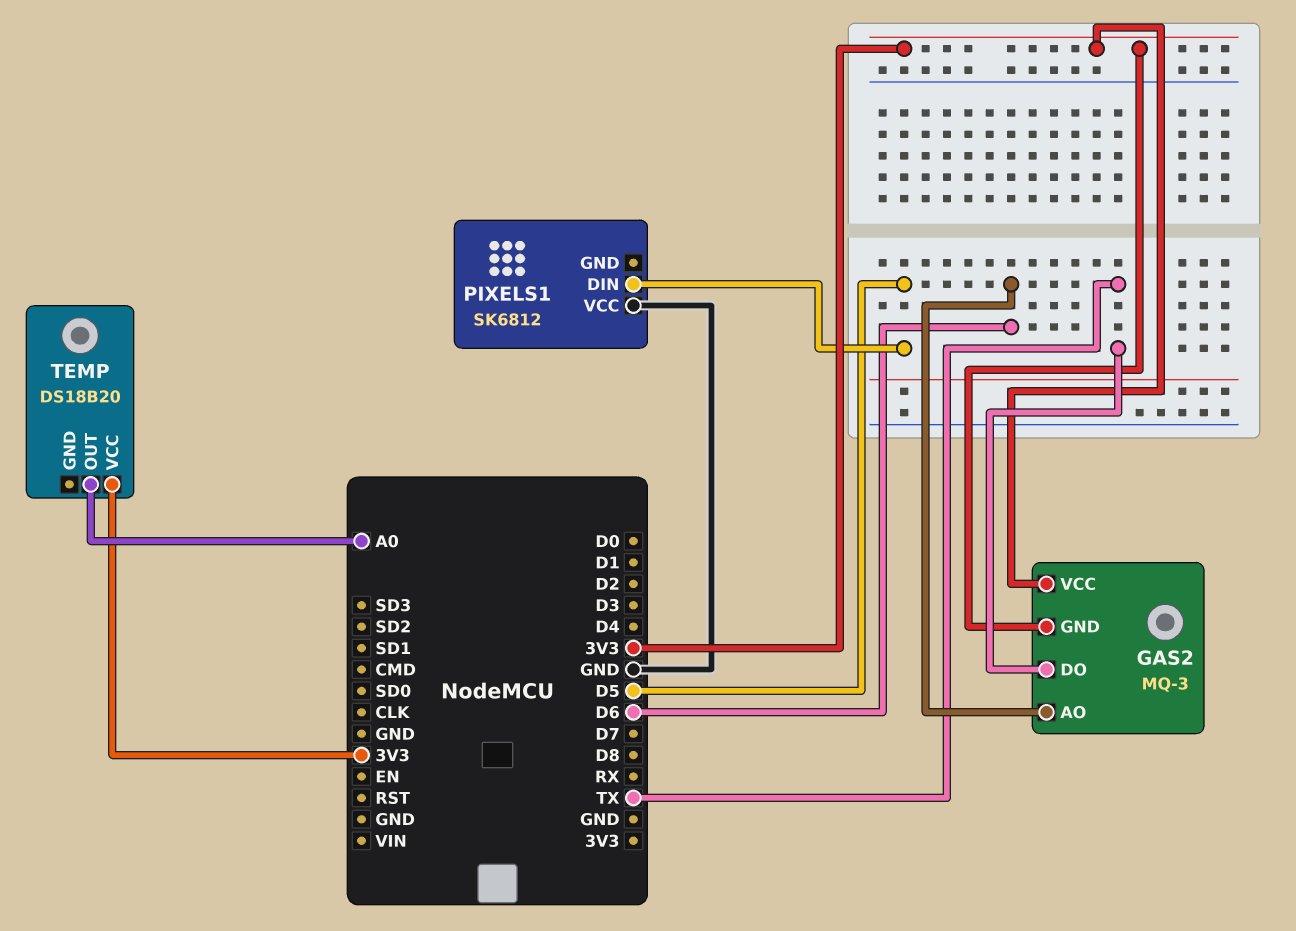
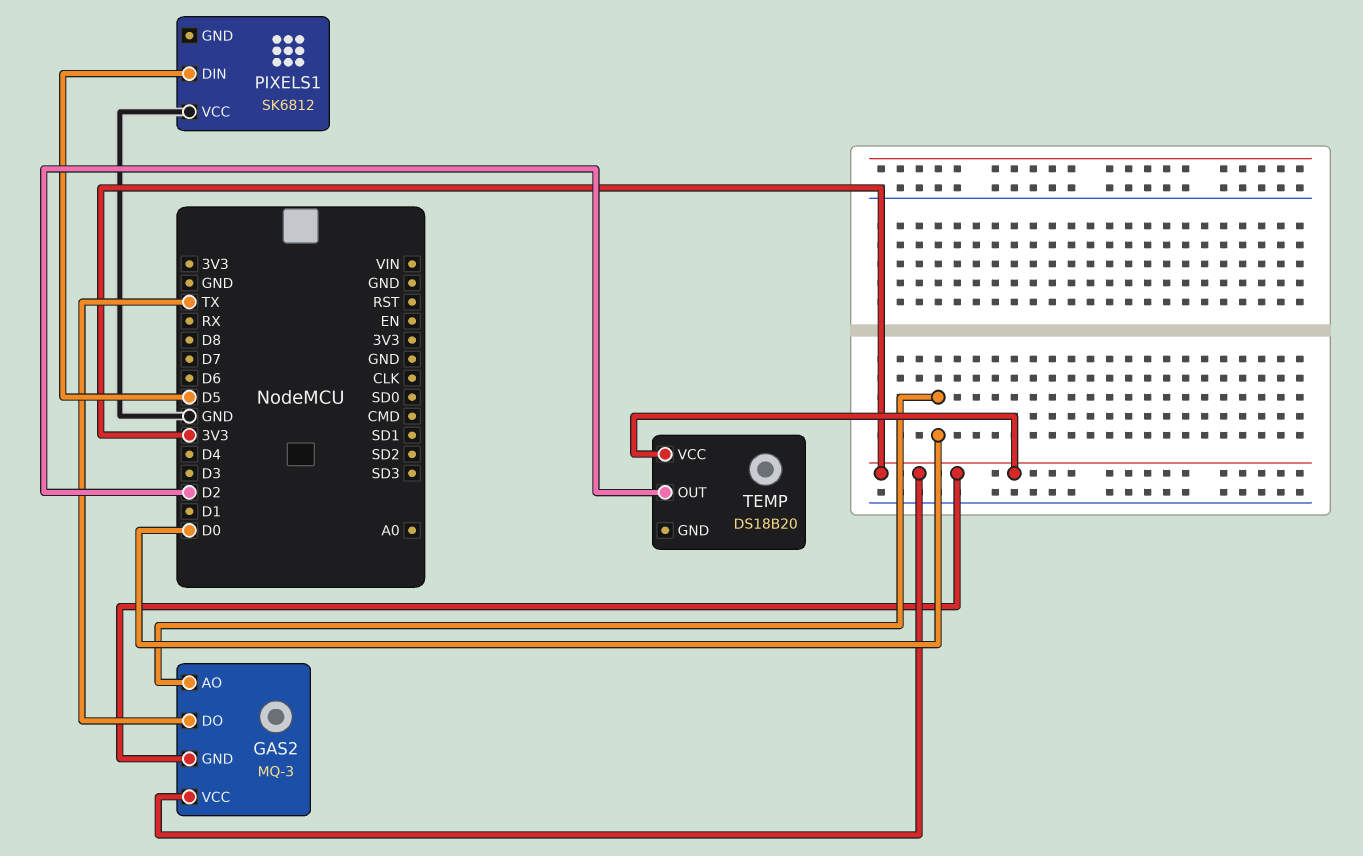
GAS2 pin AO: D6 -> D0
TEMP pin OUT: A0 -> D2

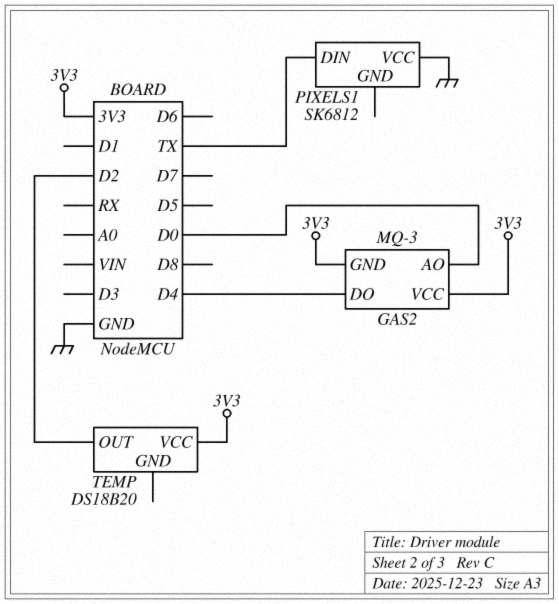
GAS2 pin DO: TX -> D4
PIXELS1 pin DIN: D5 -> TX

